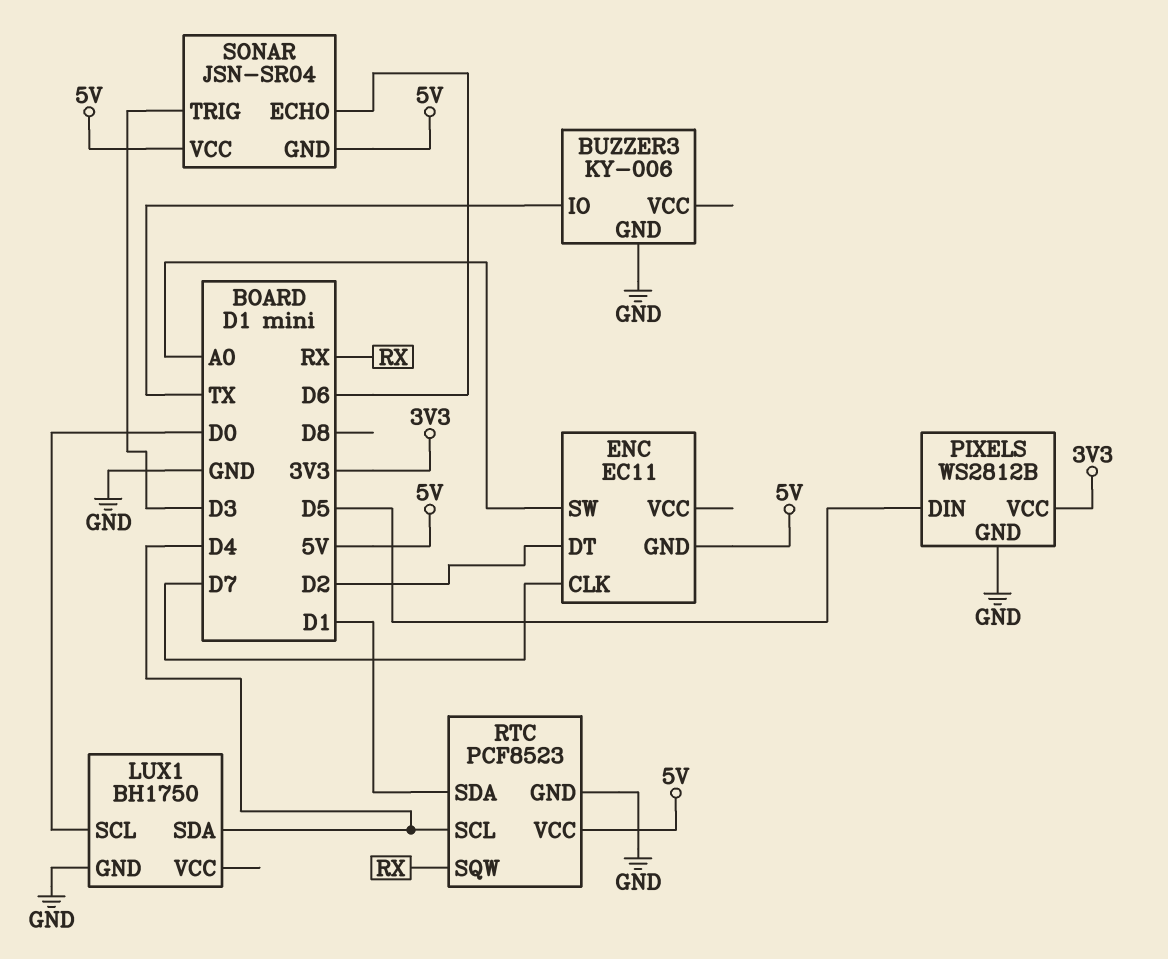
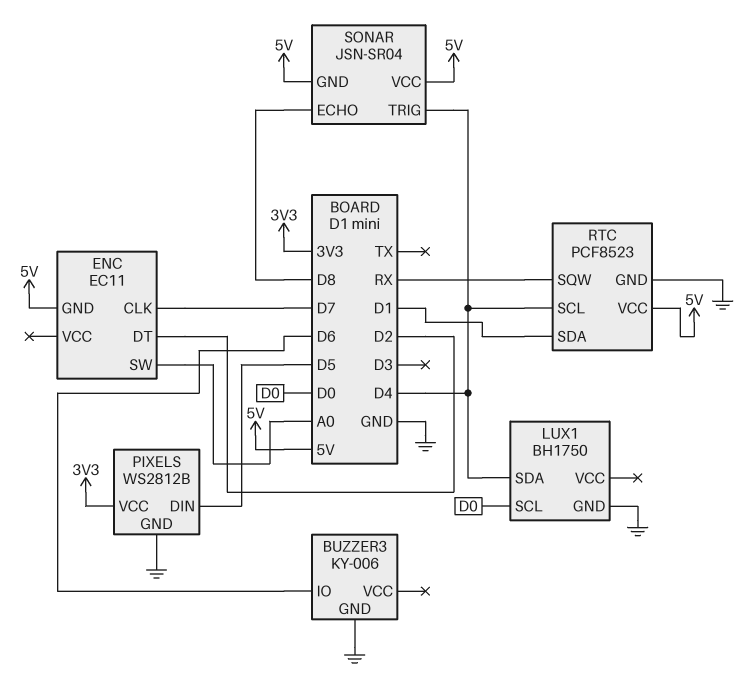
BUZZER3 pin IO: TX -> D6
SONAR pin ECHO: D6 -> D8
SONAR pin TRIG: D3 -> D4

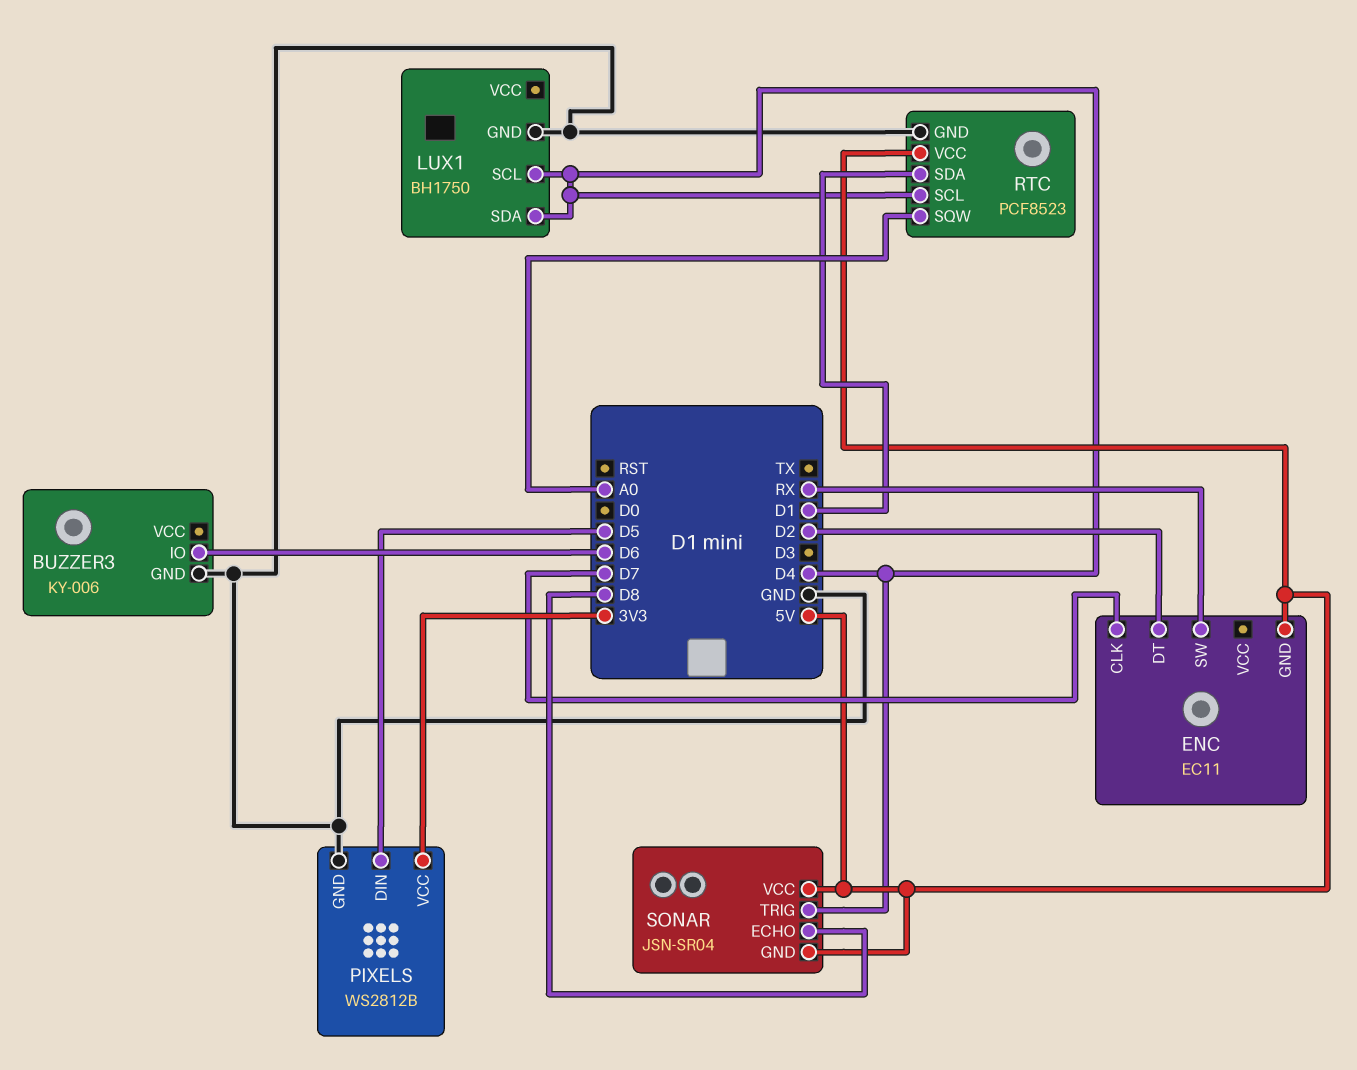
ENC pin SW: A0 -> RX
LUX1 pin SCL: D0 -> D4
RTC pin SQW: RX -> A0

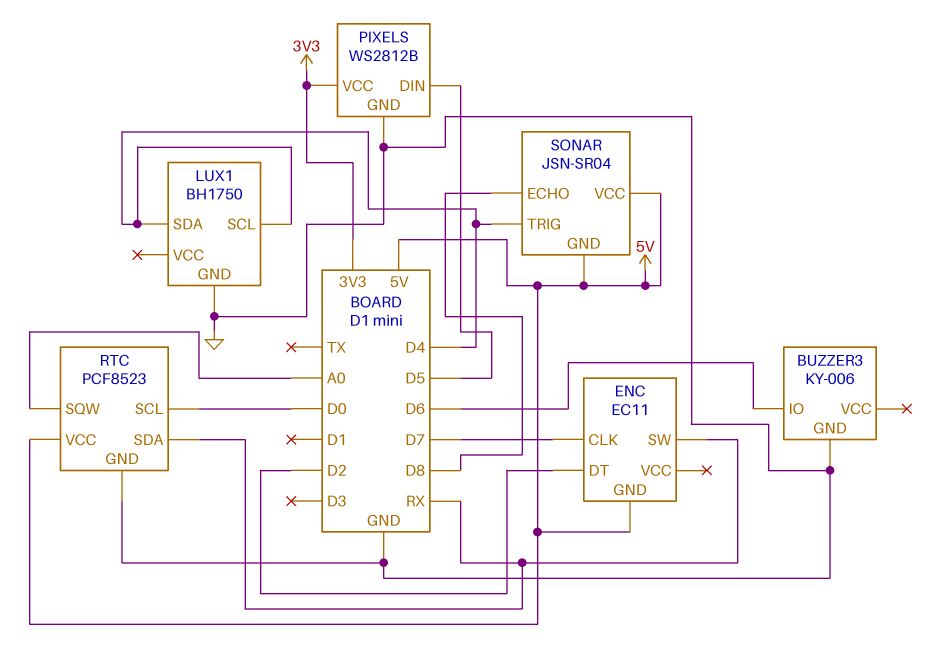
RTC pin SCL: D4 -> D0
RTC pin SDA: D1 -> RX

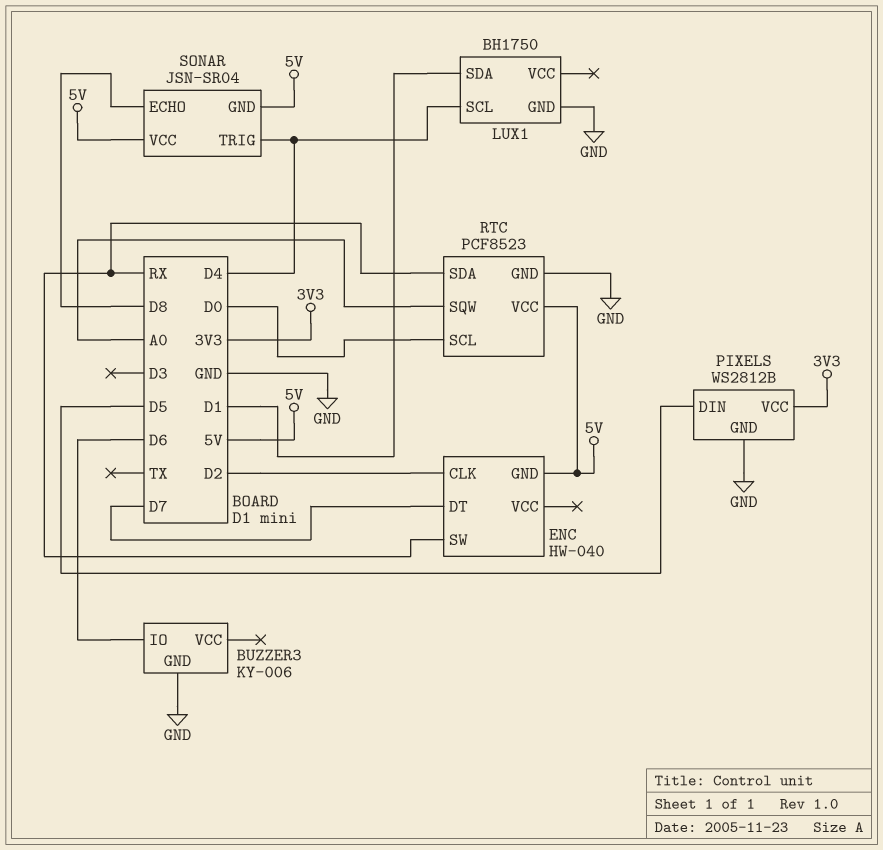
ENC: EC11 -> HW-040
ENC pin CLK: D7 -> D2
ENC pin DT: D2 -> D7
LUX1 pin SDA: D4 -> D1

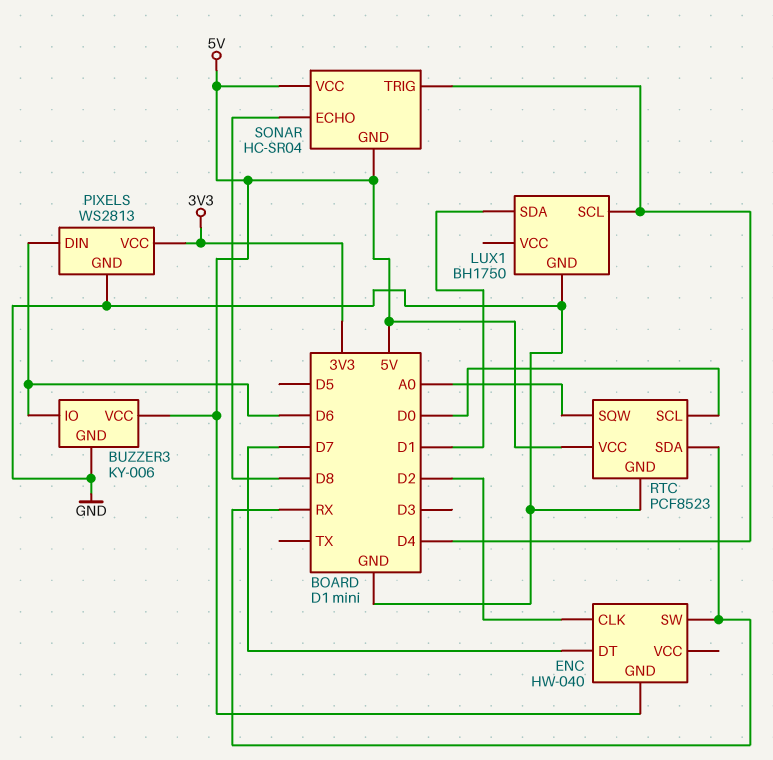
BUZZER3 pin VCC: none -> 5V
PIXELS: WS2812B -> WS2813
PIXELS pin DIN: D5 -> D6
SONAR: JSN-SR04 -> HC-SR04

